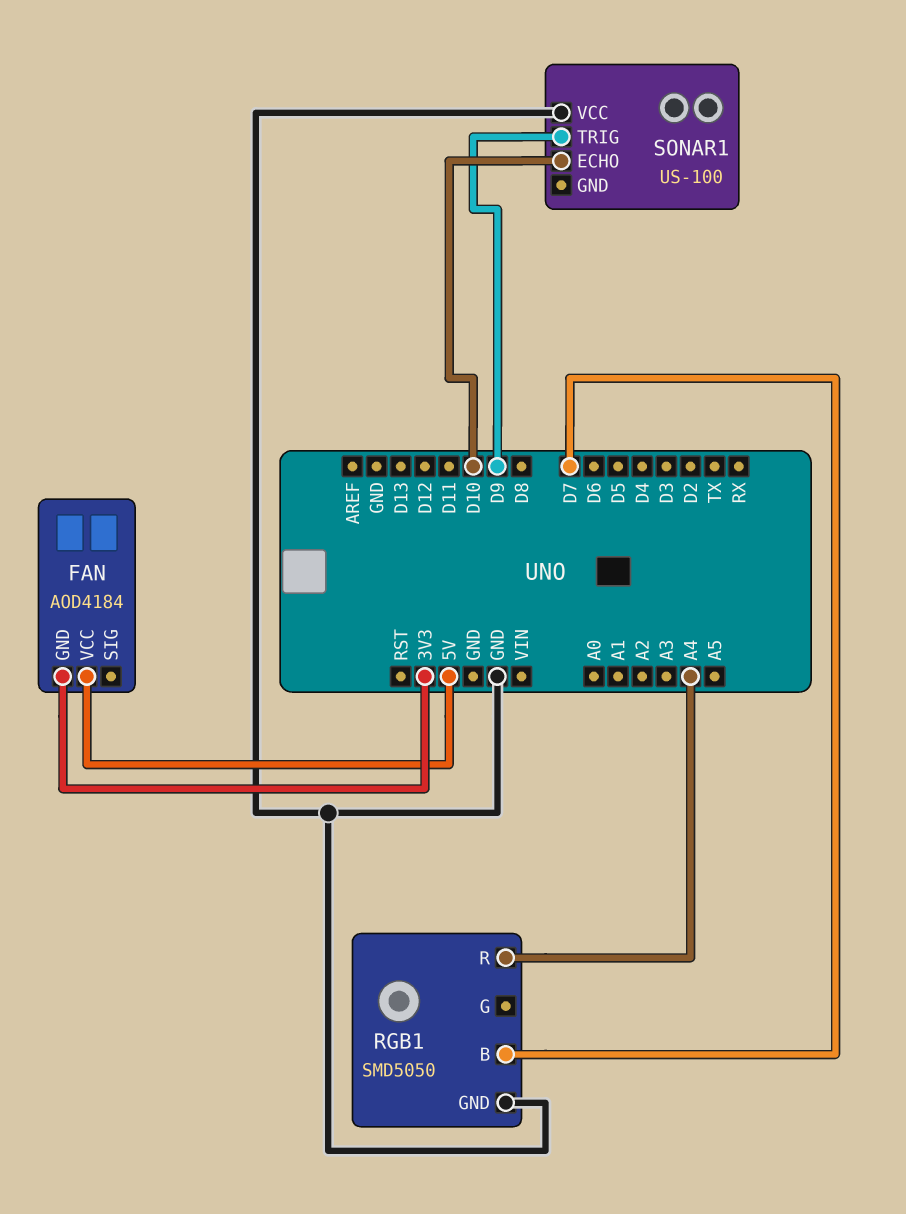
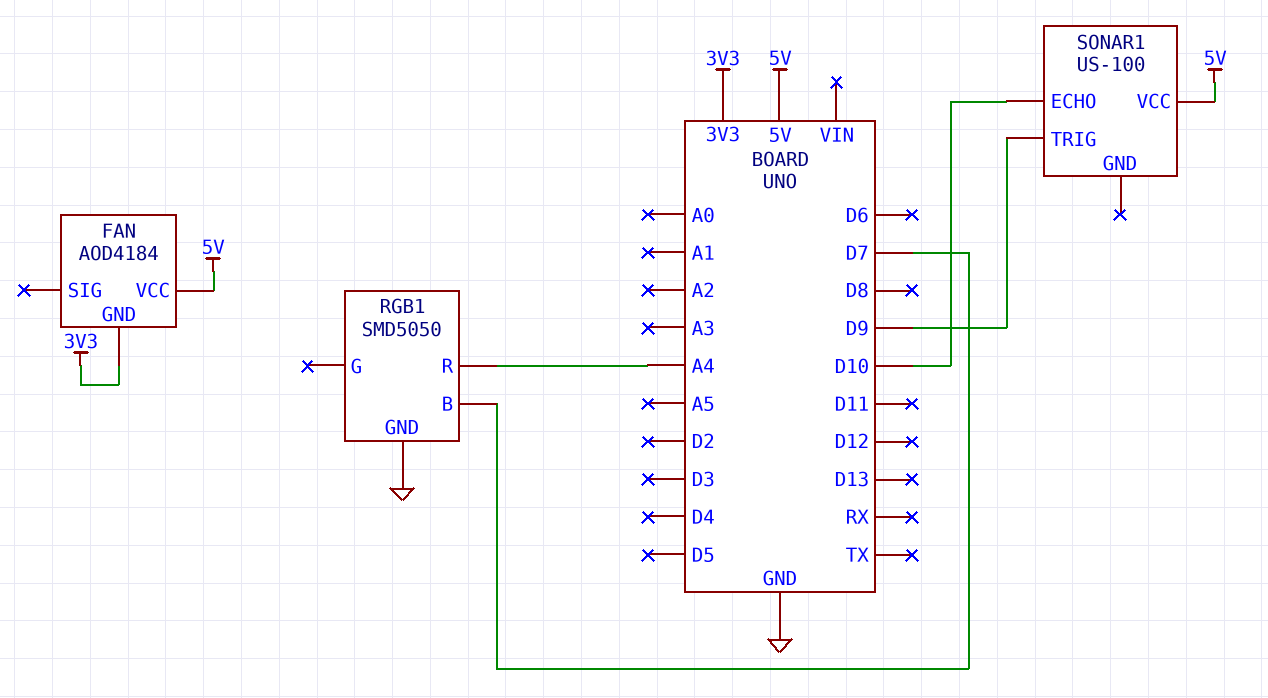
SONAR1 pin VCC: GND -> 5V

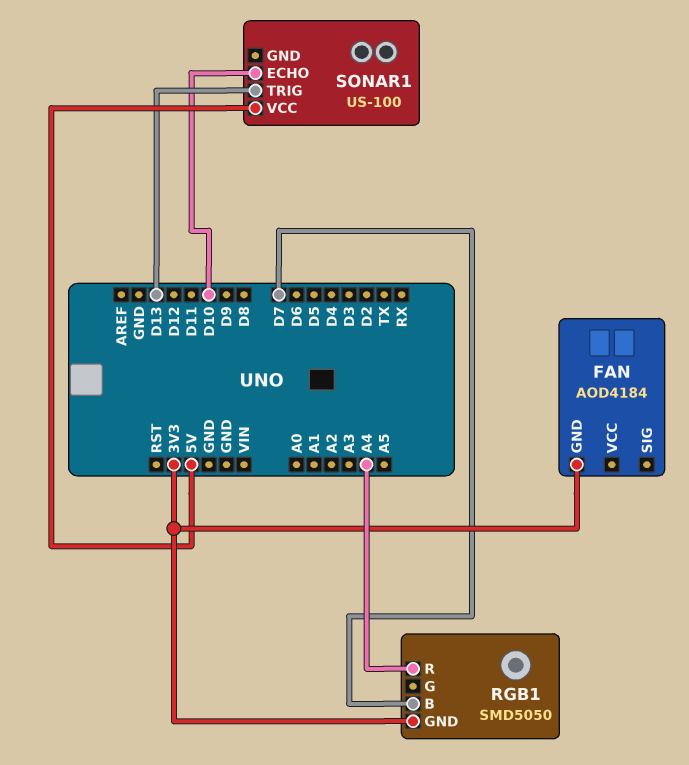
FAN pin VCC: 5V -> none
RGB1 pin GND: GND -> 3V3
SONAR1 pin TRIG: D9 -> D13

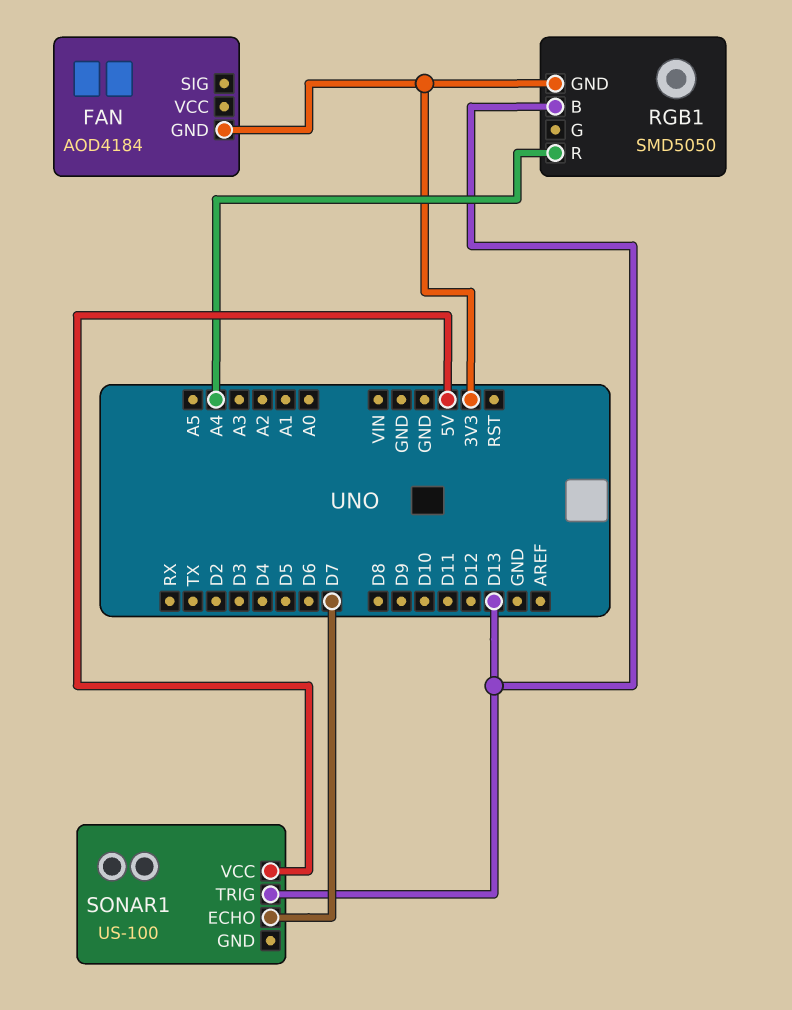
RGB1 pin B: D7 -> D13
SONAR1 pin ECHO: D10 -> D7

